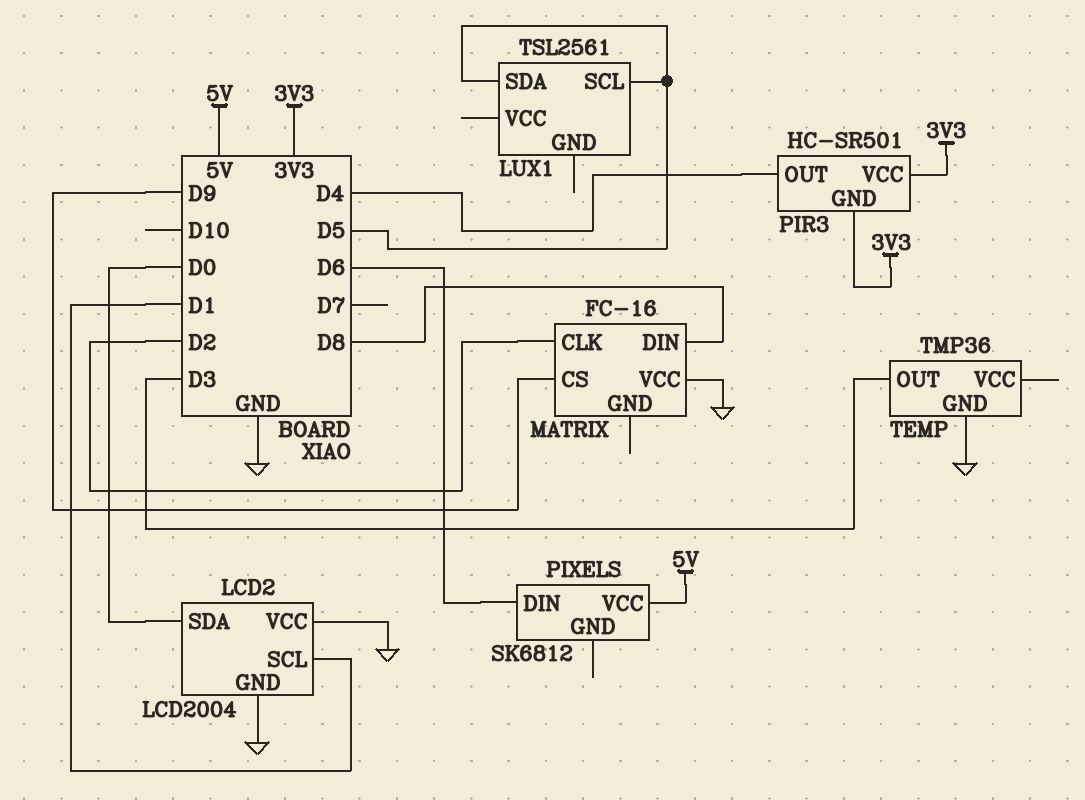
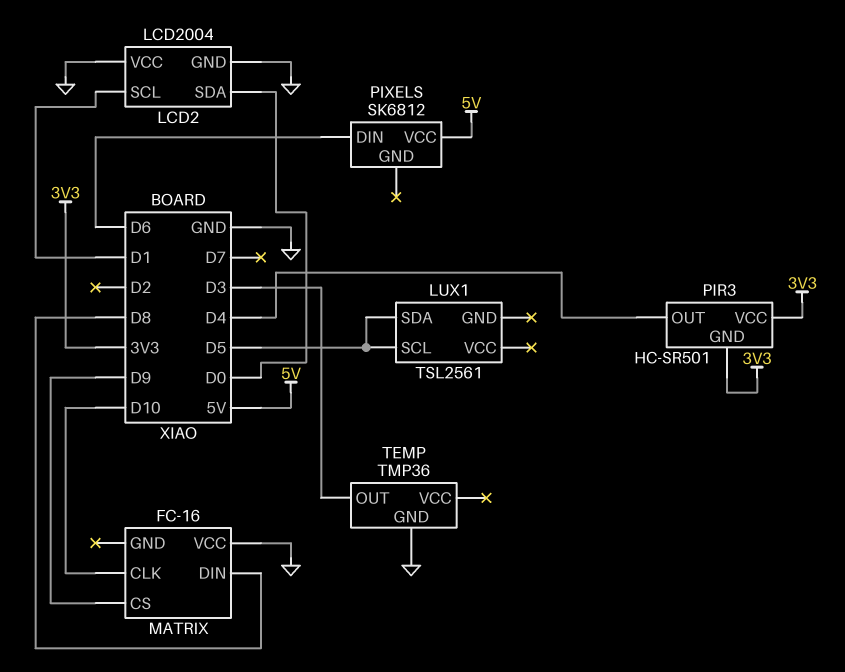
MATRIX pin CLK: D2 -> D10

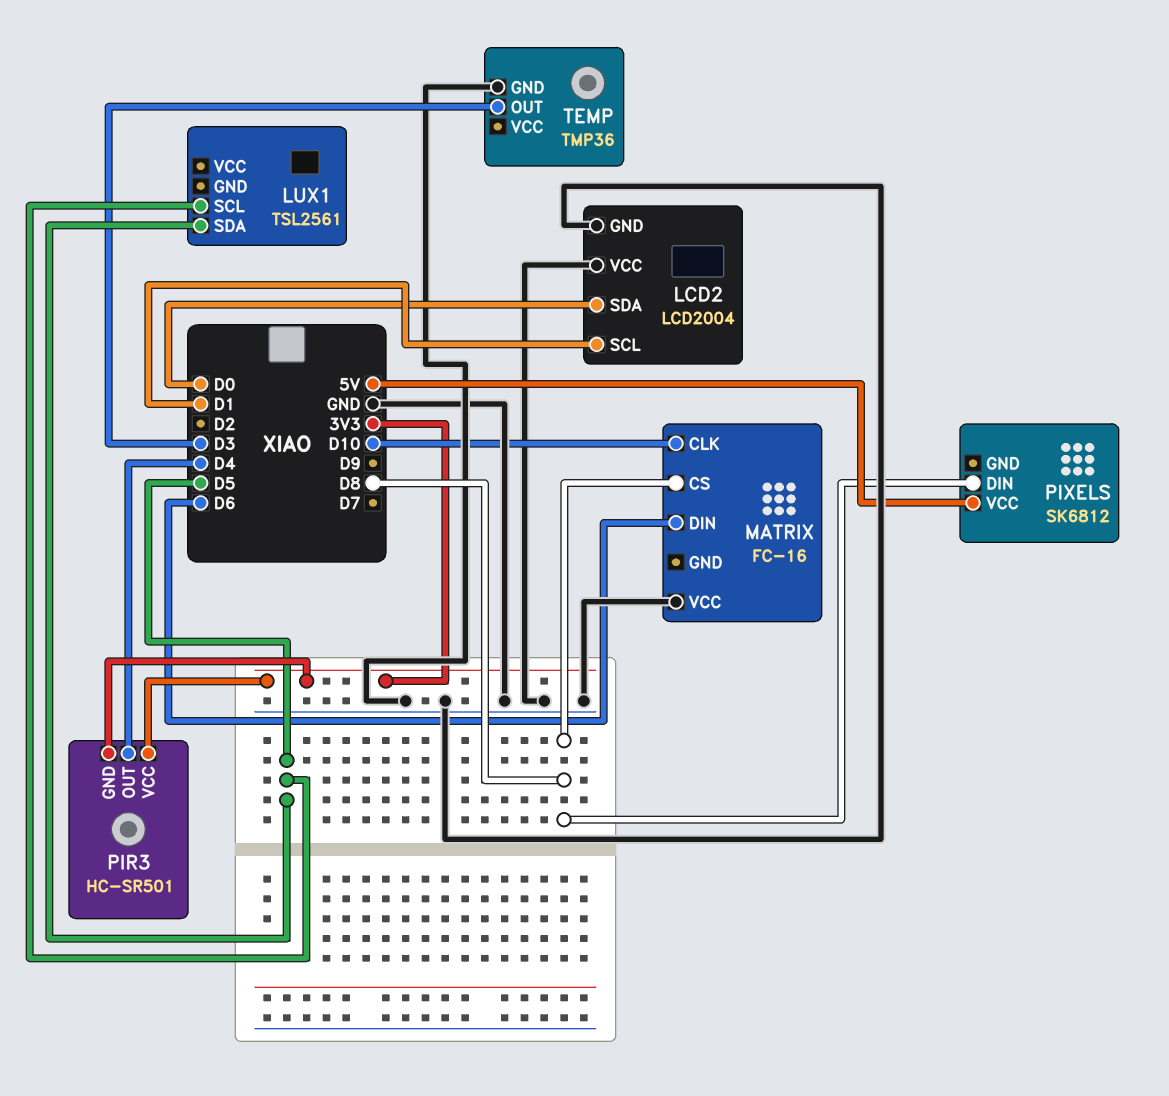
MATRIX pin CS: D9 -> D8
MATRIX pin DIN: D8 -> D6
PIXELS pin DIN: D6 -> D8

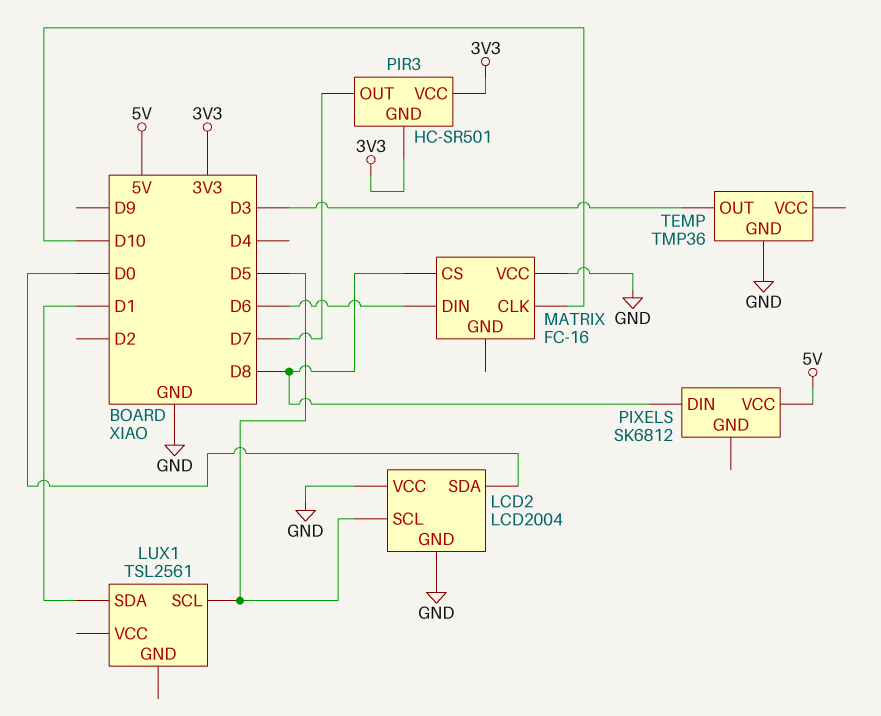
LCD2 pin SCL: D1 -> D5
LUX1 pin SDA: D5 -> D1
PIR3 pin OUT: D4 -> D7

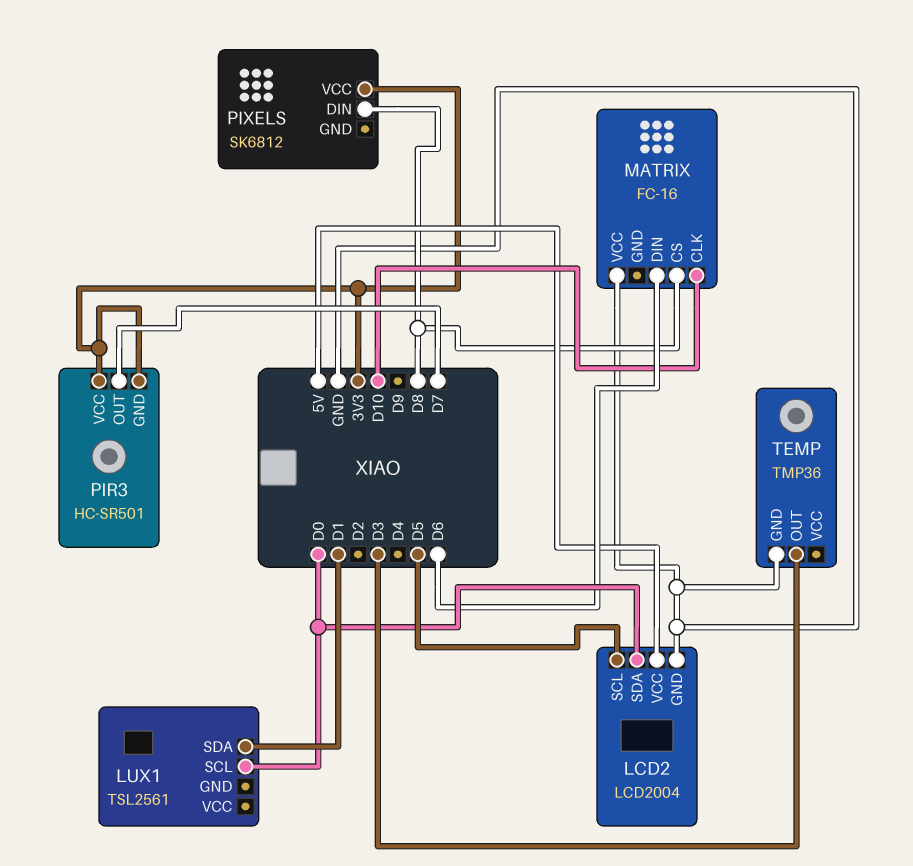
LCD2 pin VCC: GND -> 5V
LUX1 pin SCL: D5 -> D0
PIXELS pin VCC: 5V -> 3V3

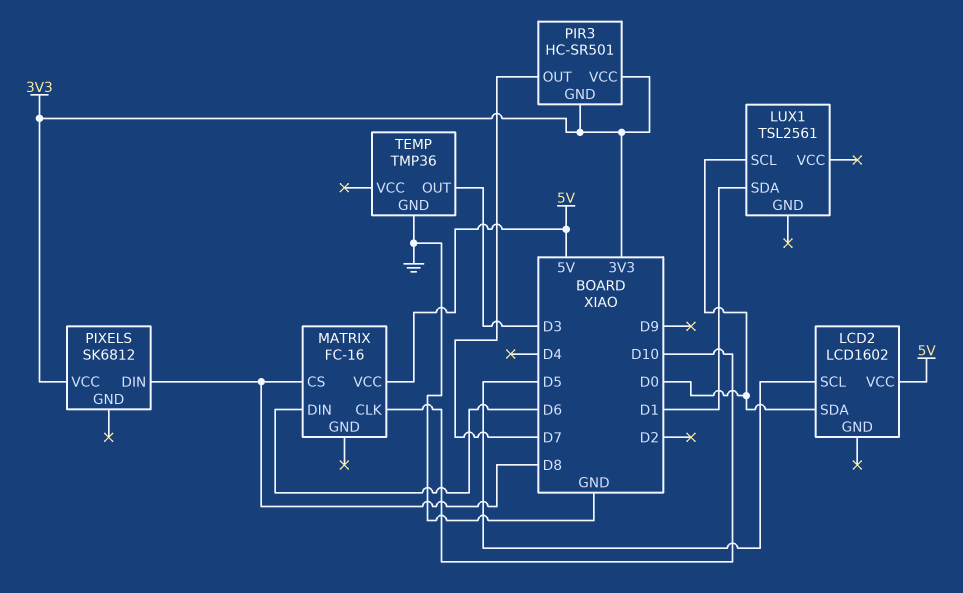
LCD2: LCD2004 -> LCD1602
LCD2 pin GND: GND -> none
MATRIX pin VCC: GND -> 5V

